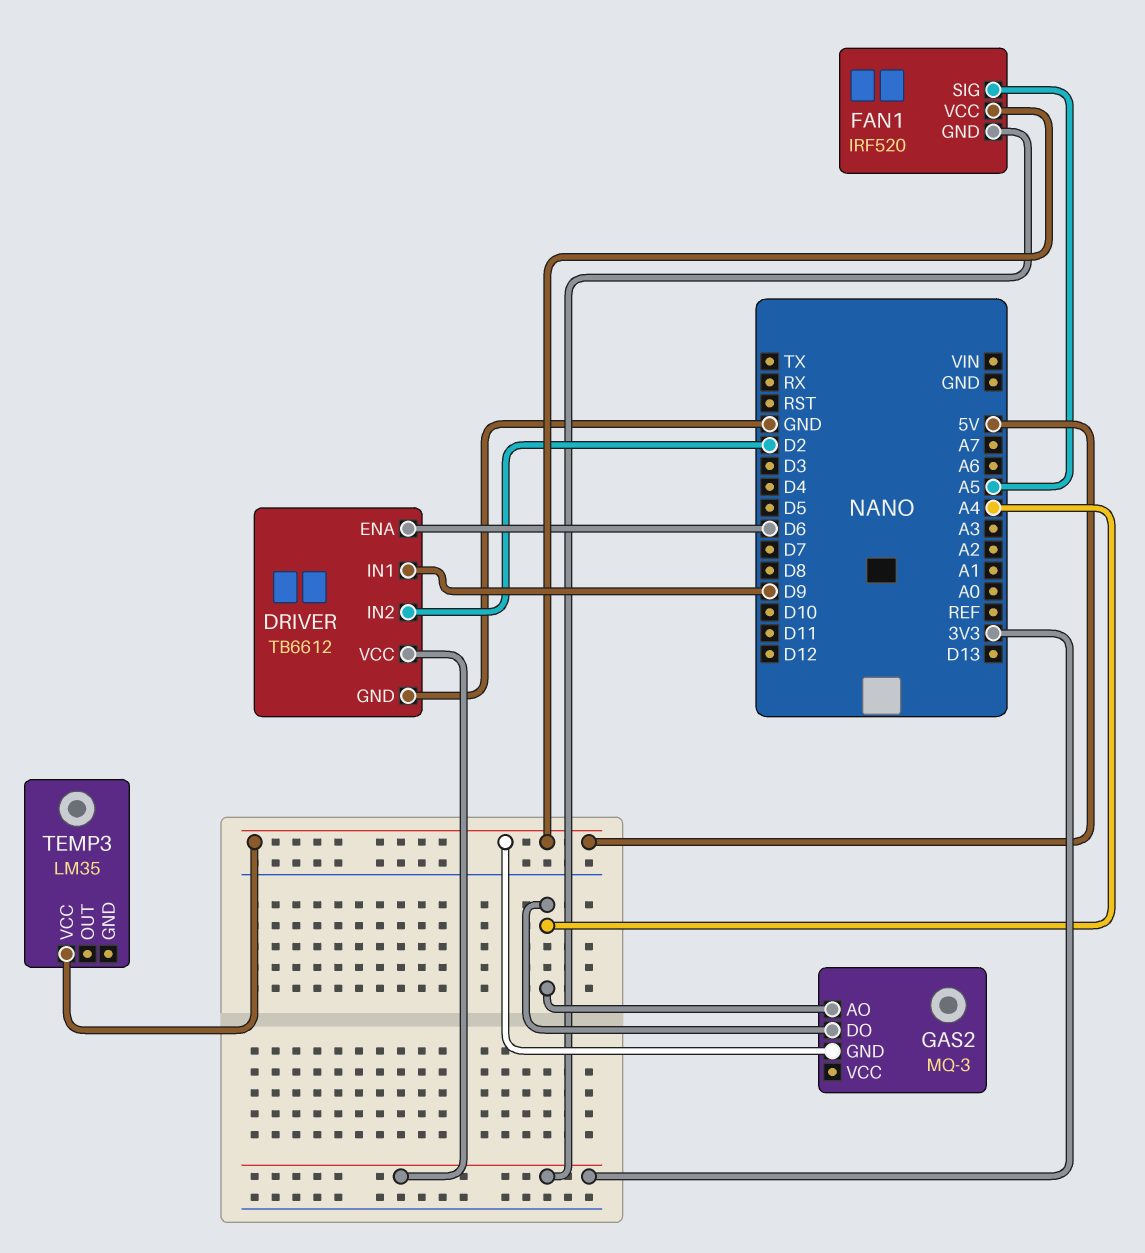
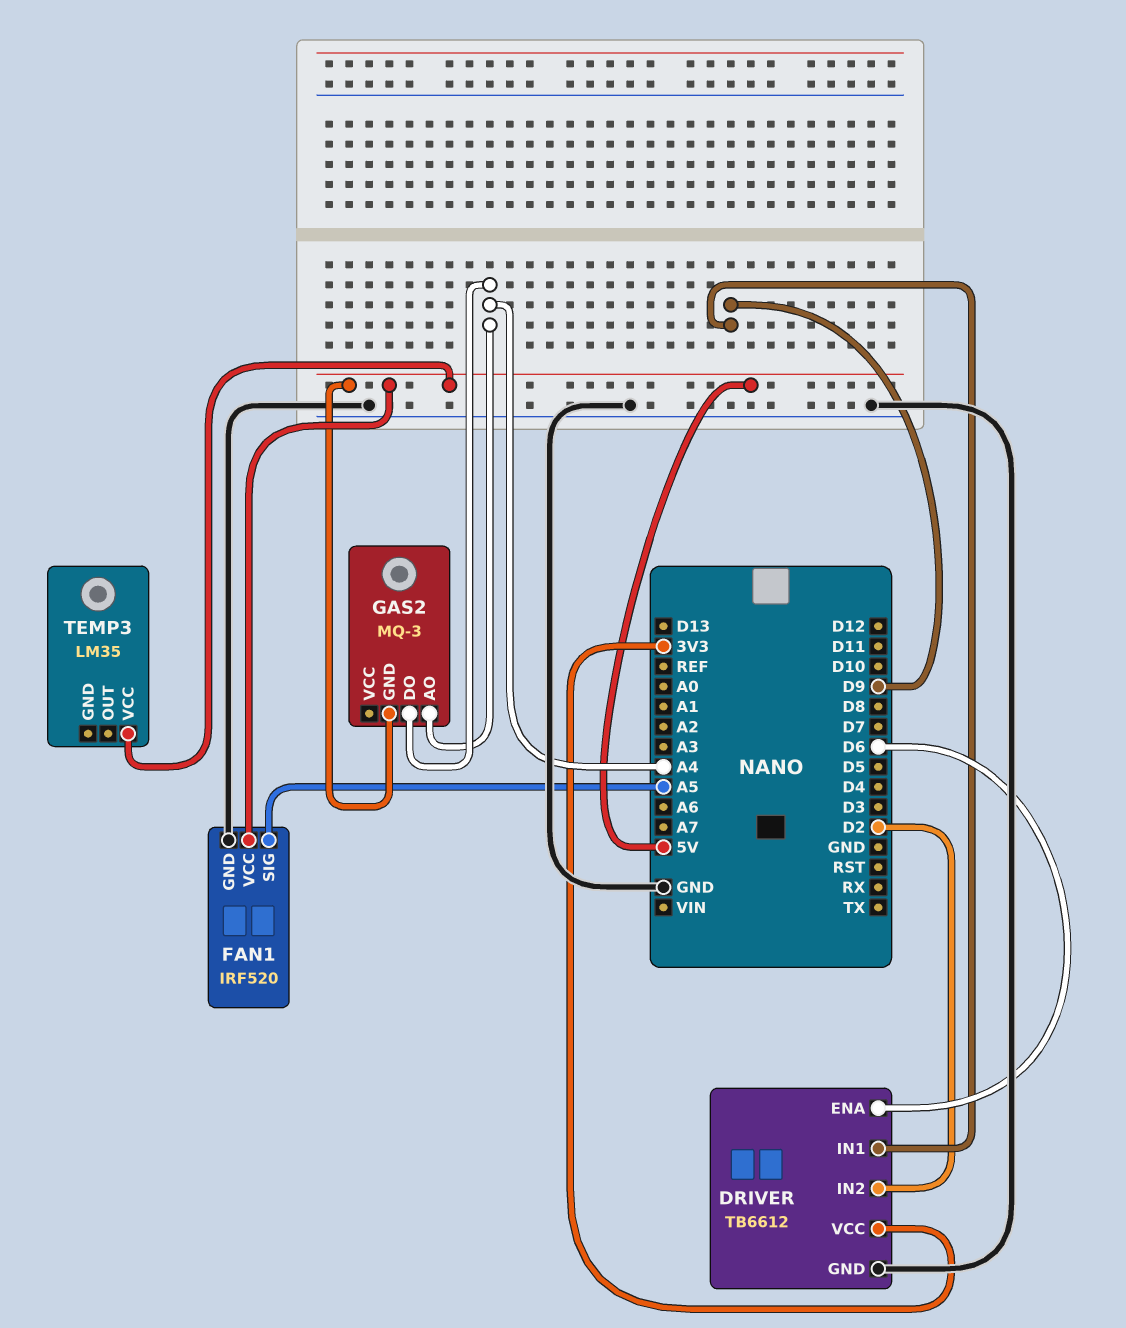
FAN1 pin GND: 3V3 -> GND

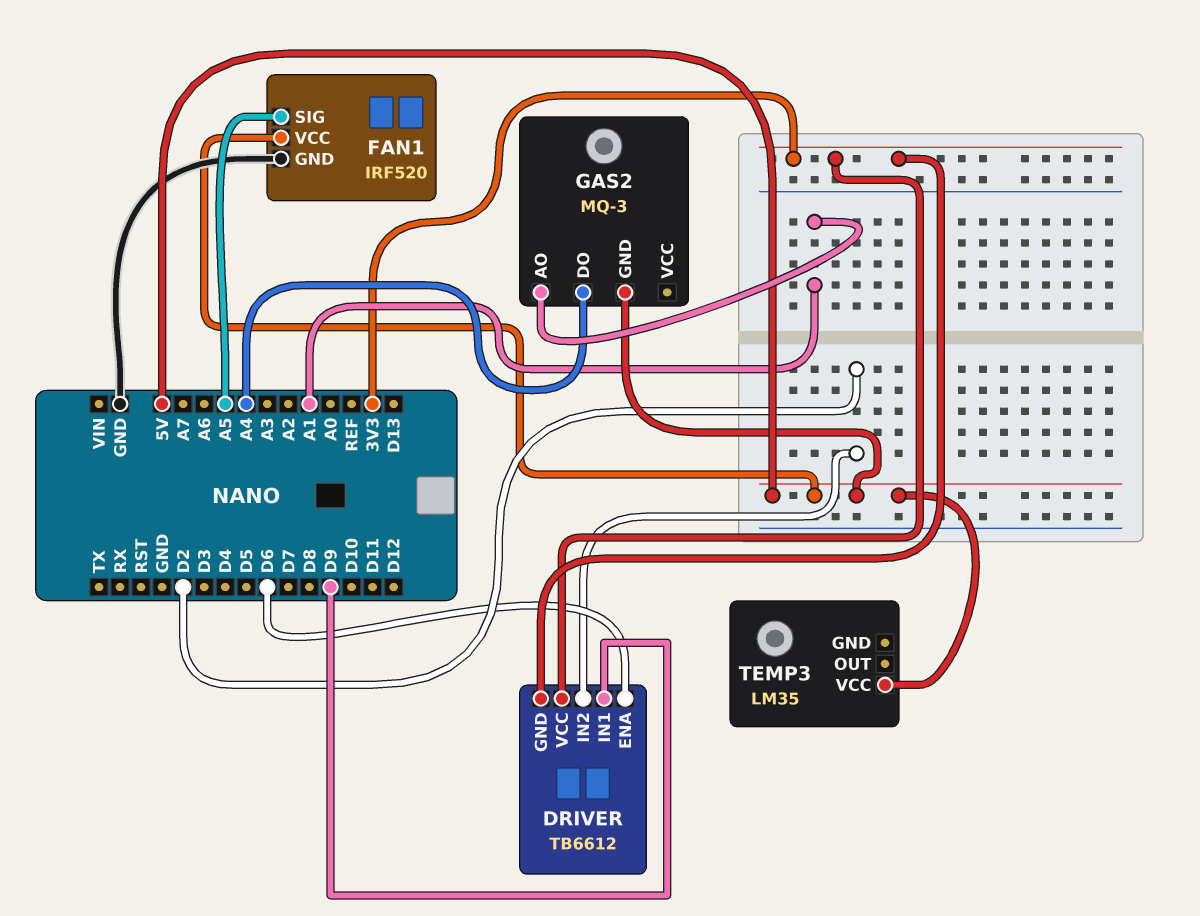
DRIVER pin GND: GND -> 3V3
GAS2 pin AO: A4 -> A1

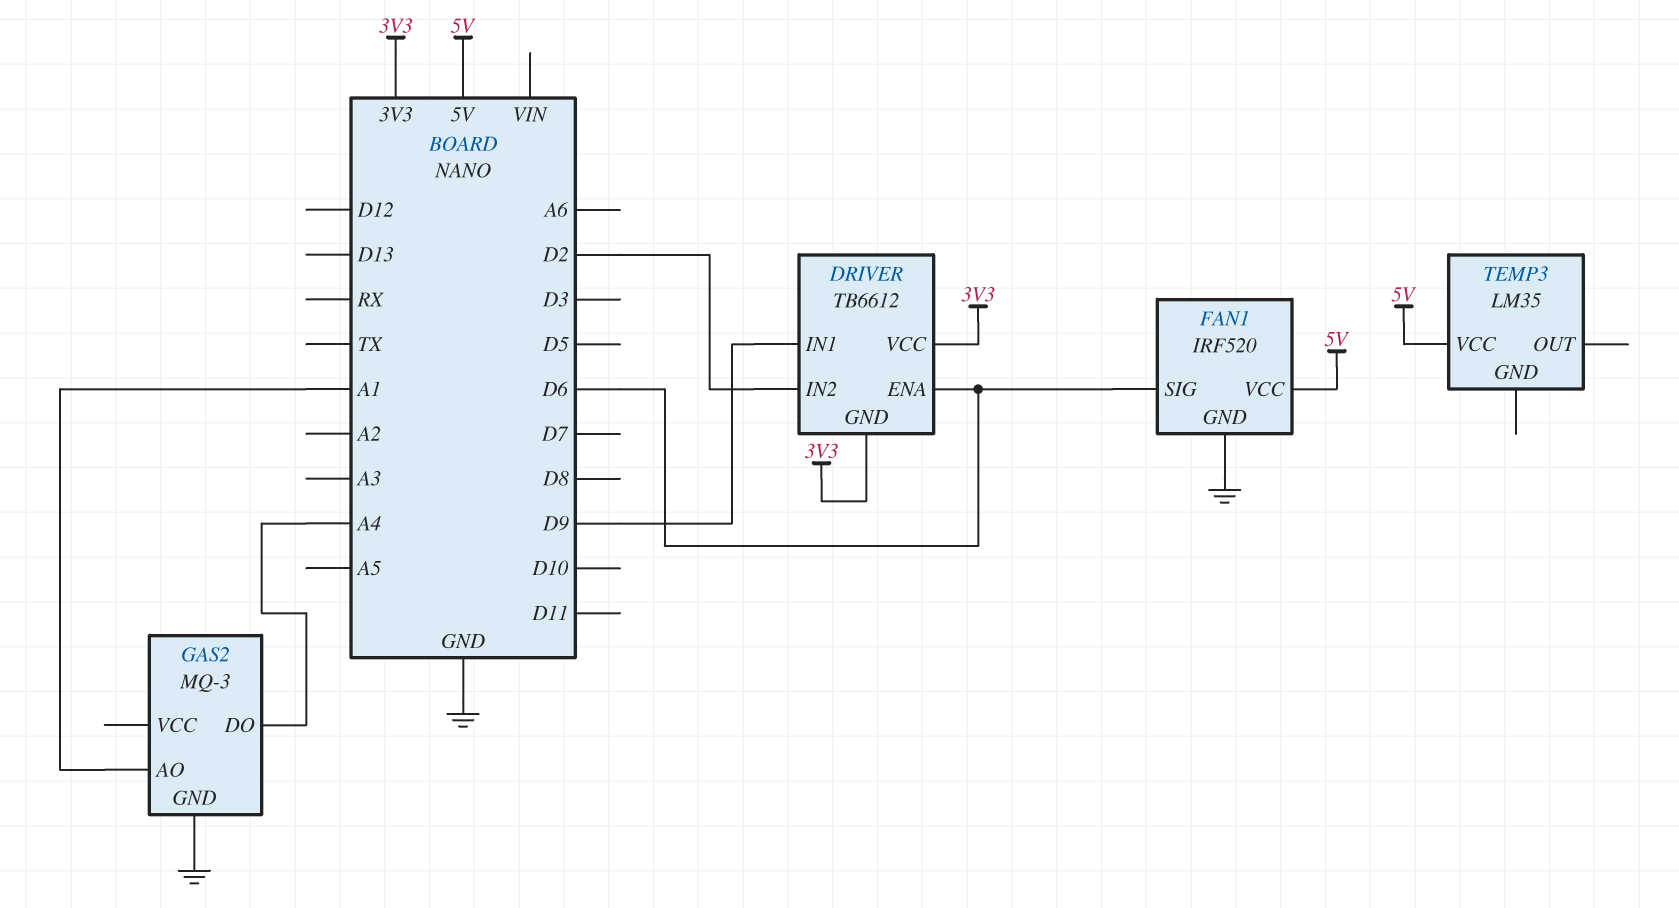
FAN1 pin SIG: A5 -> D6
GAS2 pin GND: 5V -> GND

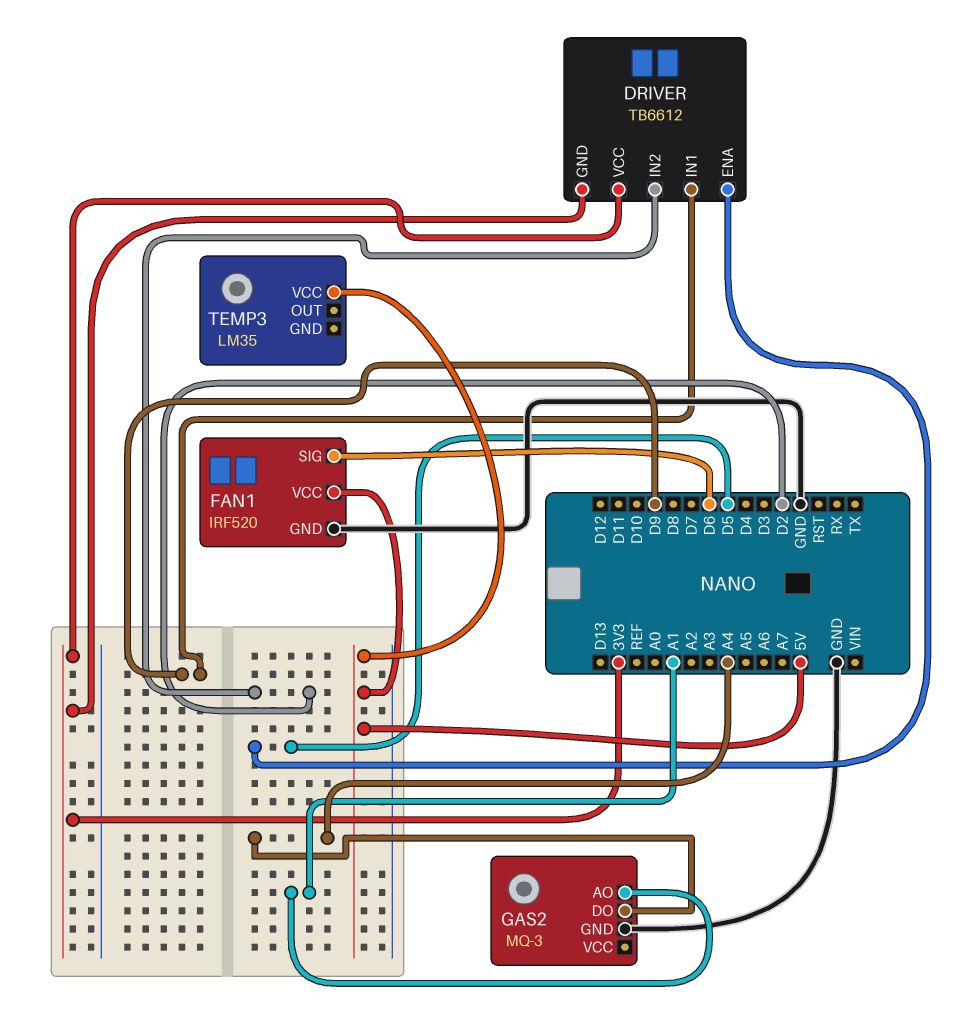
DRIVER pin ENA: D6 -> D5

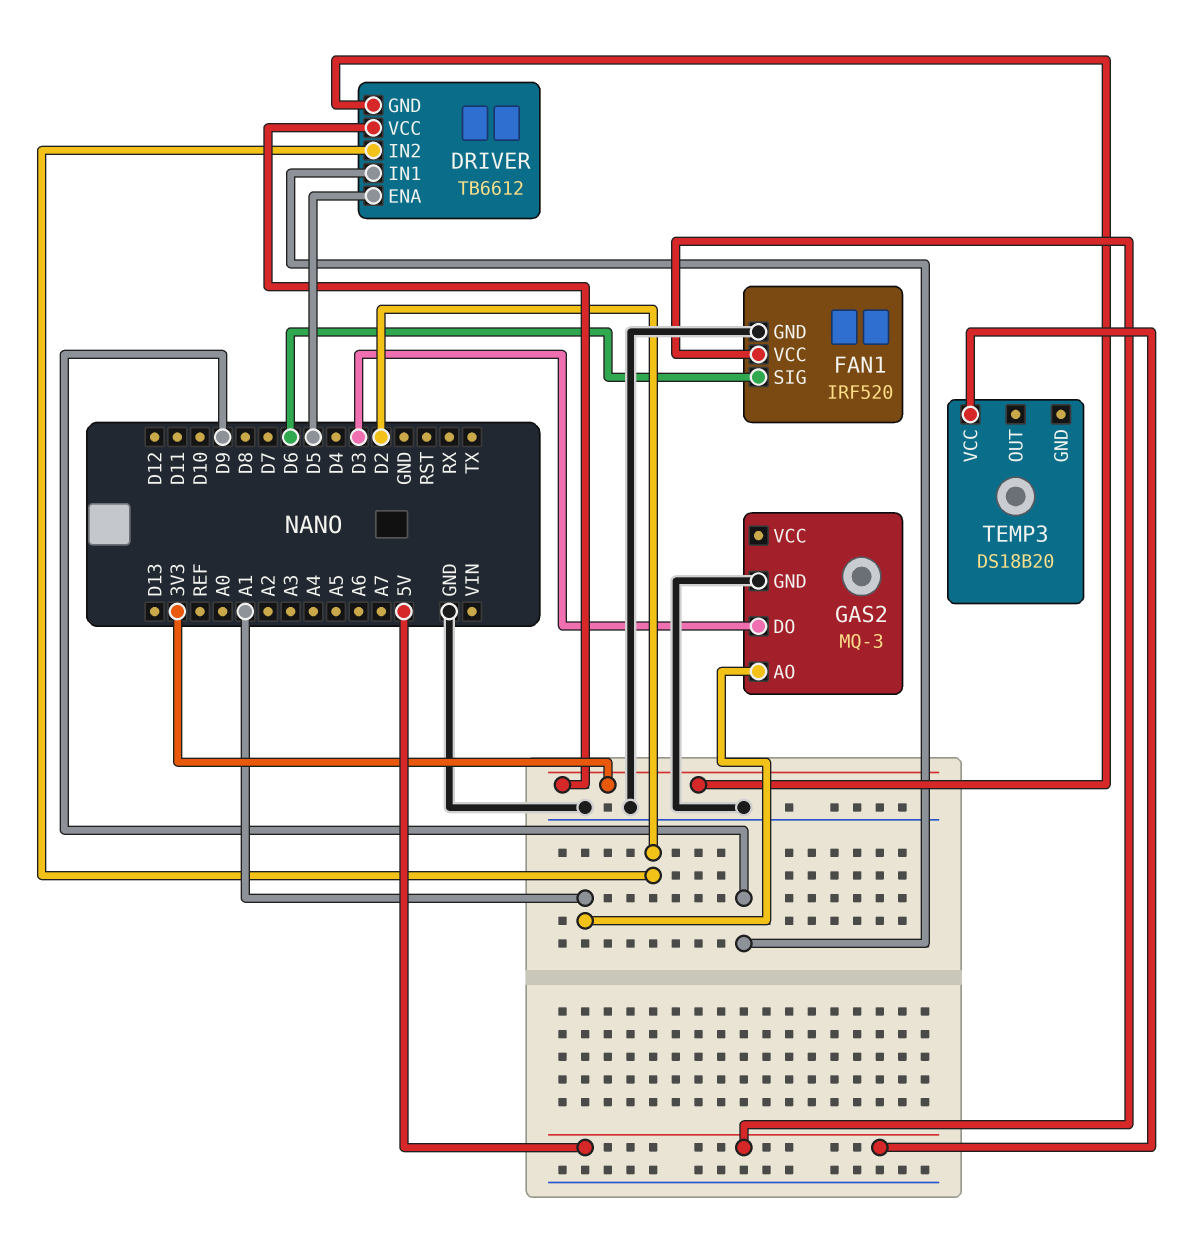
GAS2 pin DO: A4 -> D3
TEMP3: LM35 -> DS18B20

